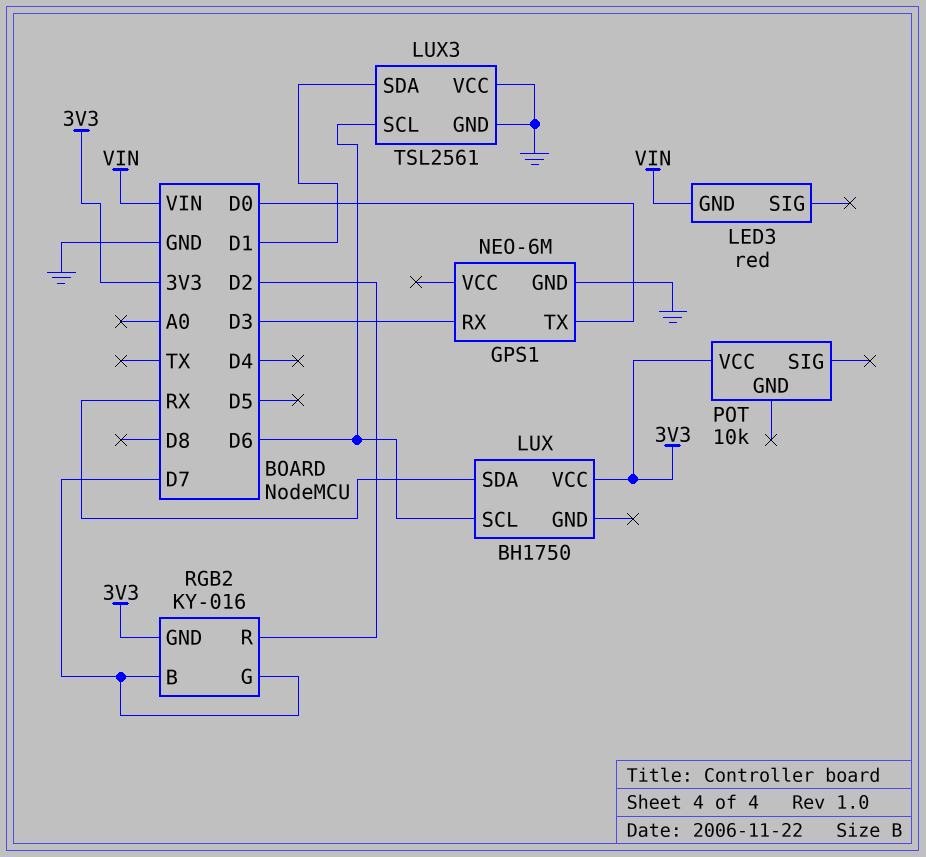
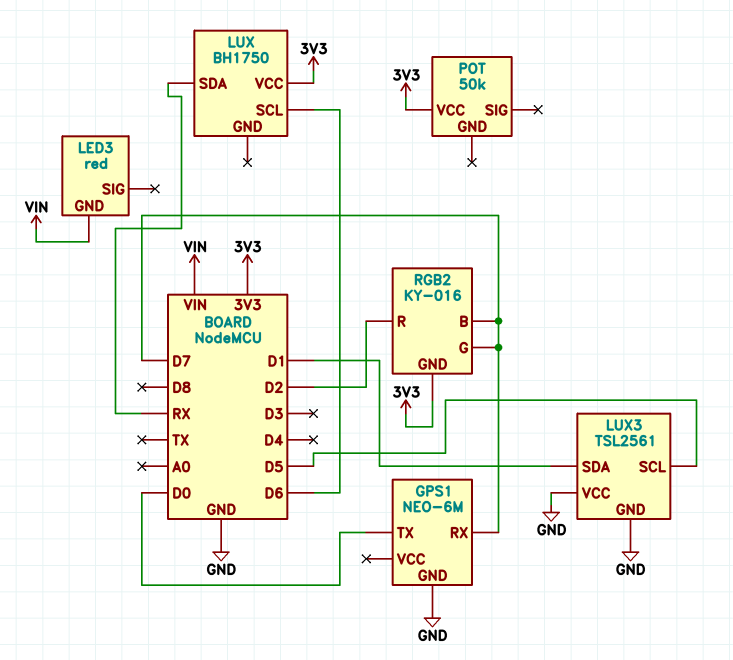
GPS1 pin RX: D3 -> D7
LUX3 pin SCL: D6 -> D5
POT: 10k -> 50k

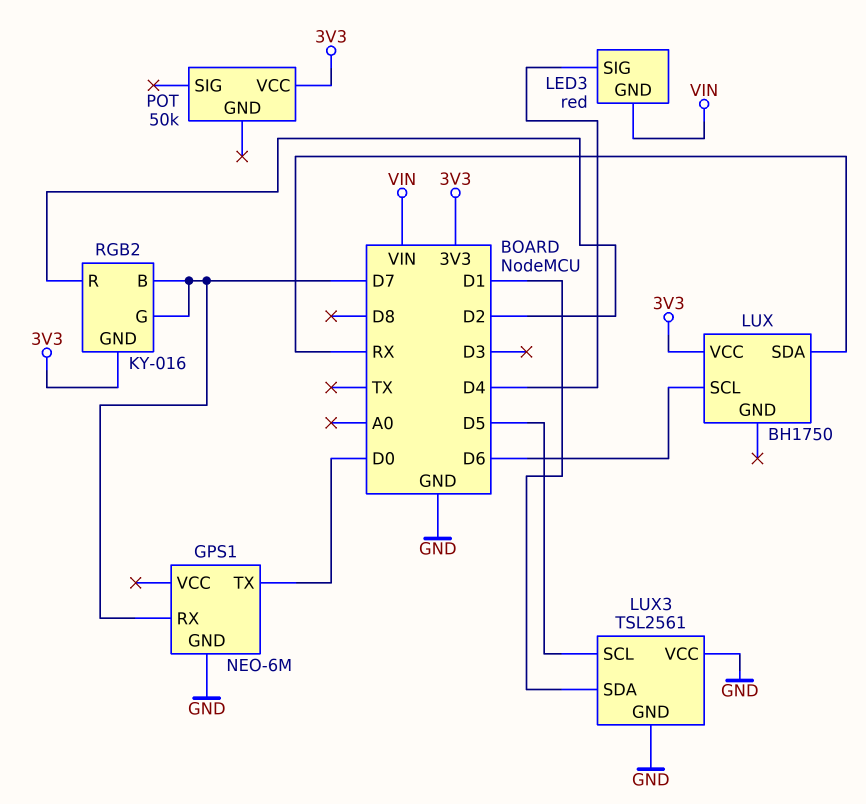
LED3 pin SIG: none -> D4

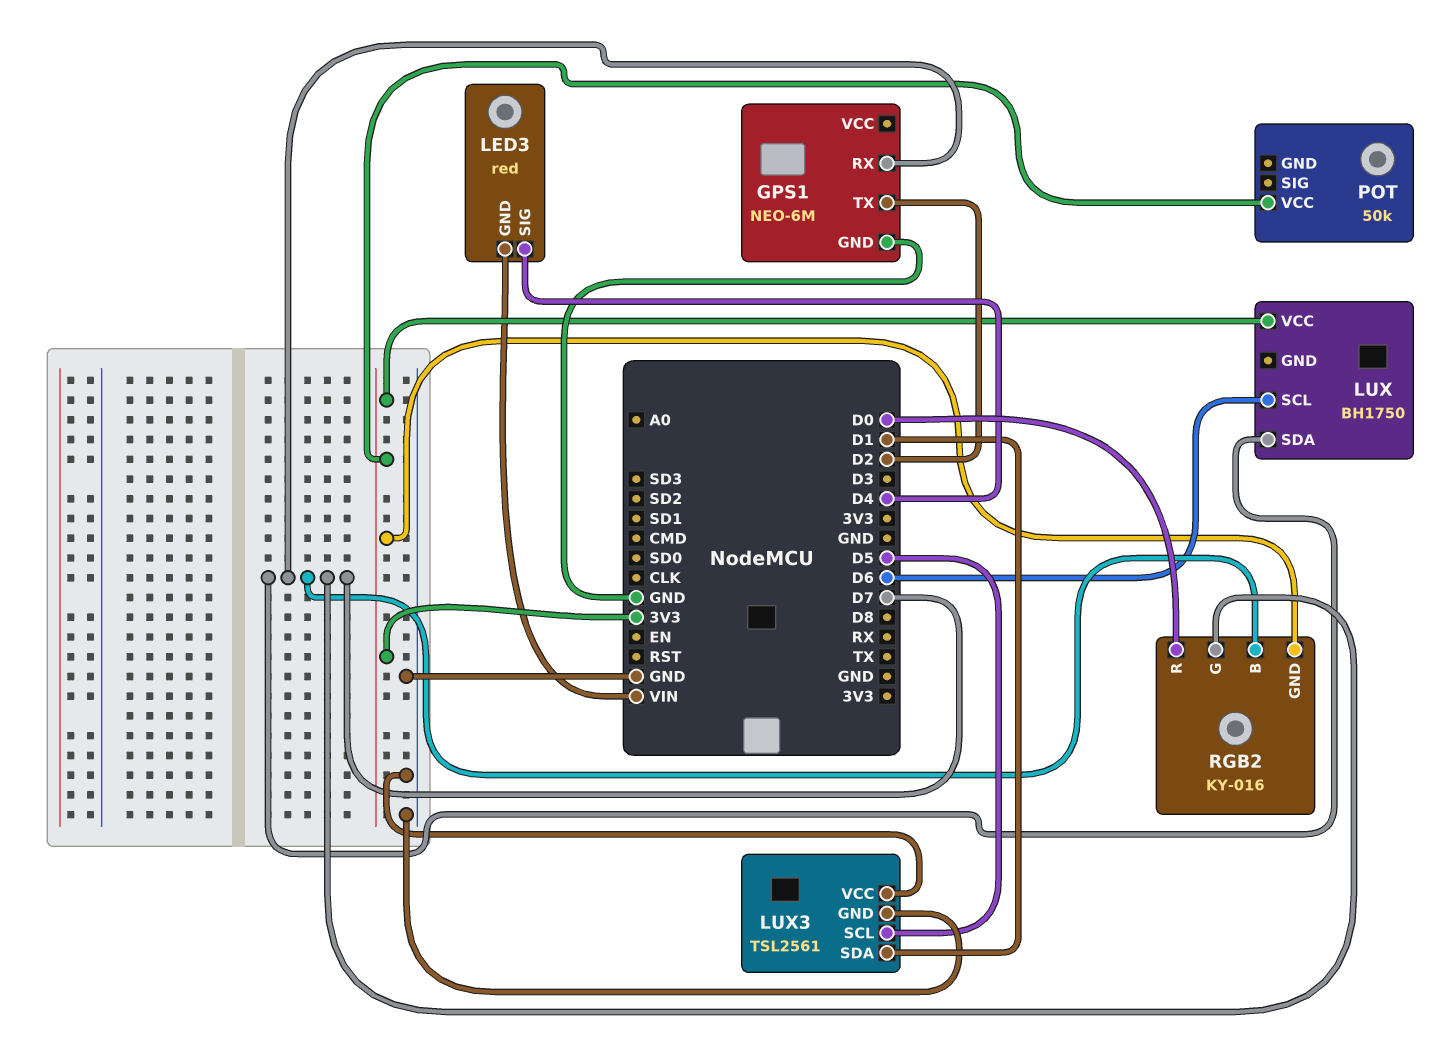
GPS1 pin TX: D0 -> D2
LUX pin SDA: RX -> D7
RGB2 pin R: D2 -> D0

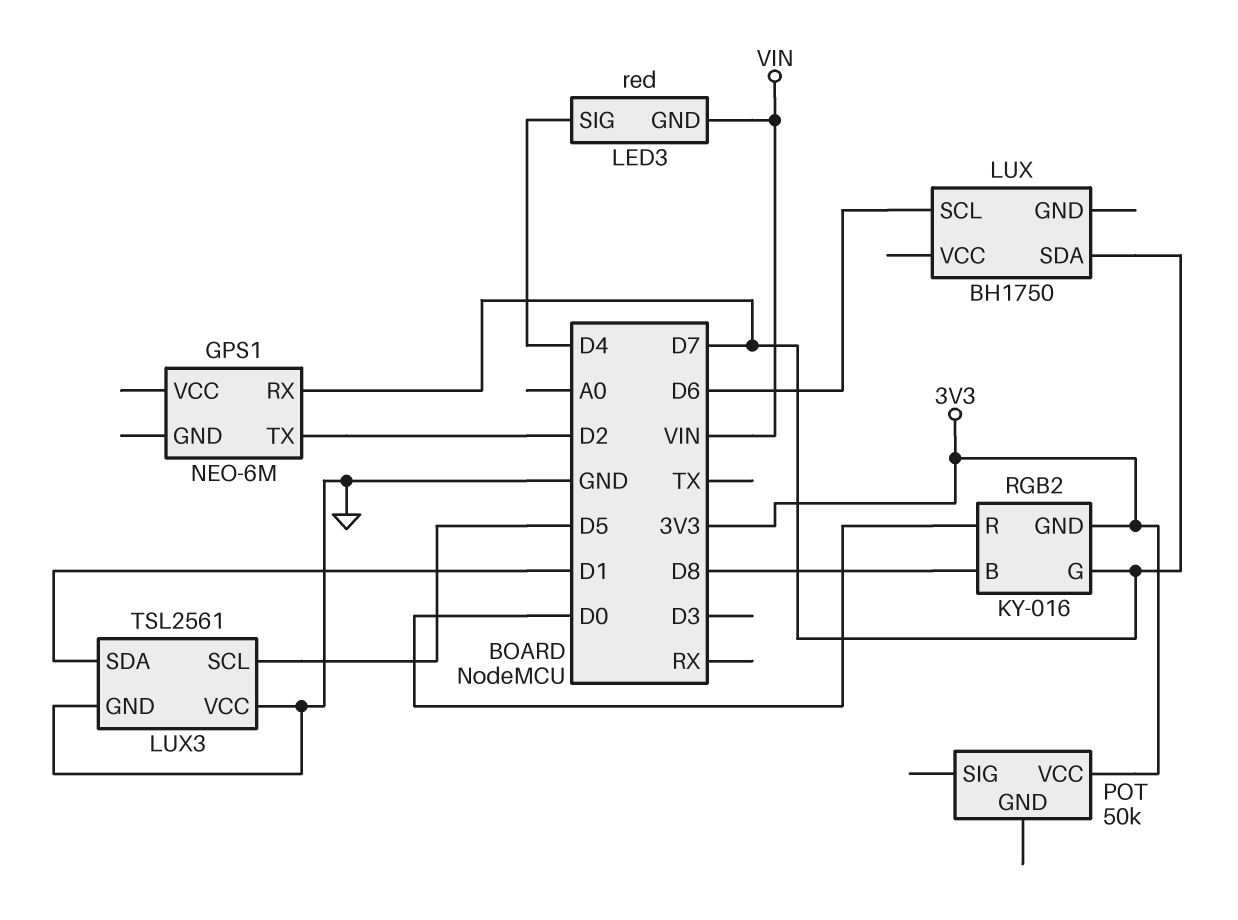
GPS1 pin GND: GND -> none
LUX pin VCC: 3V3 -> none
RGB2 pin B: D7 -> D8

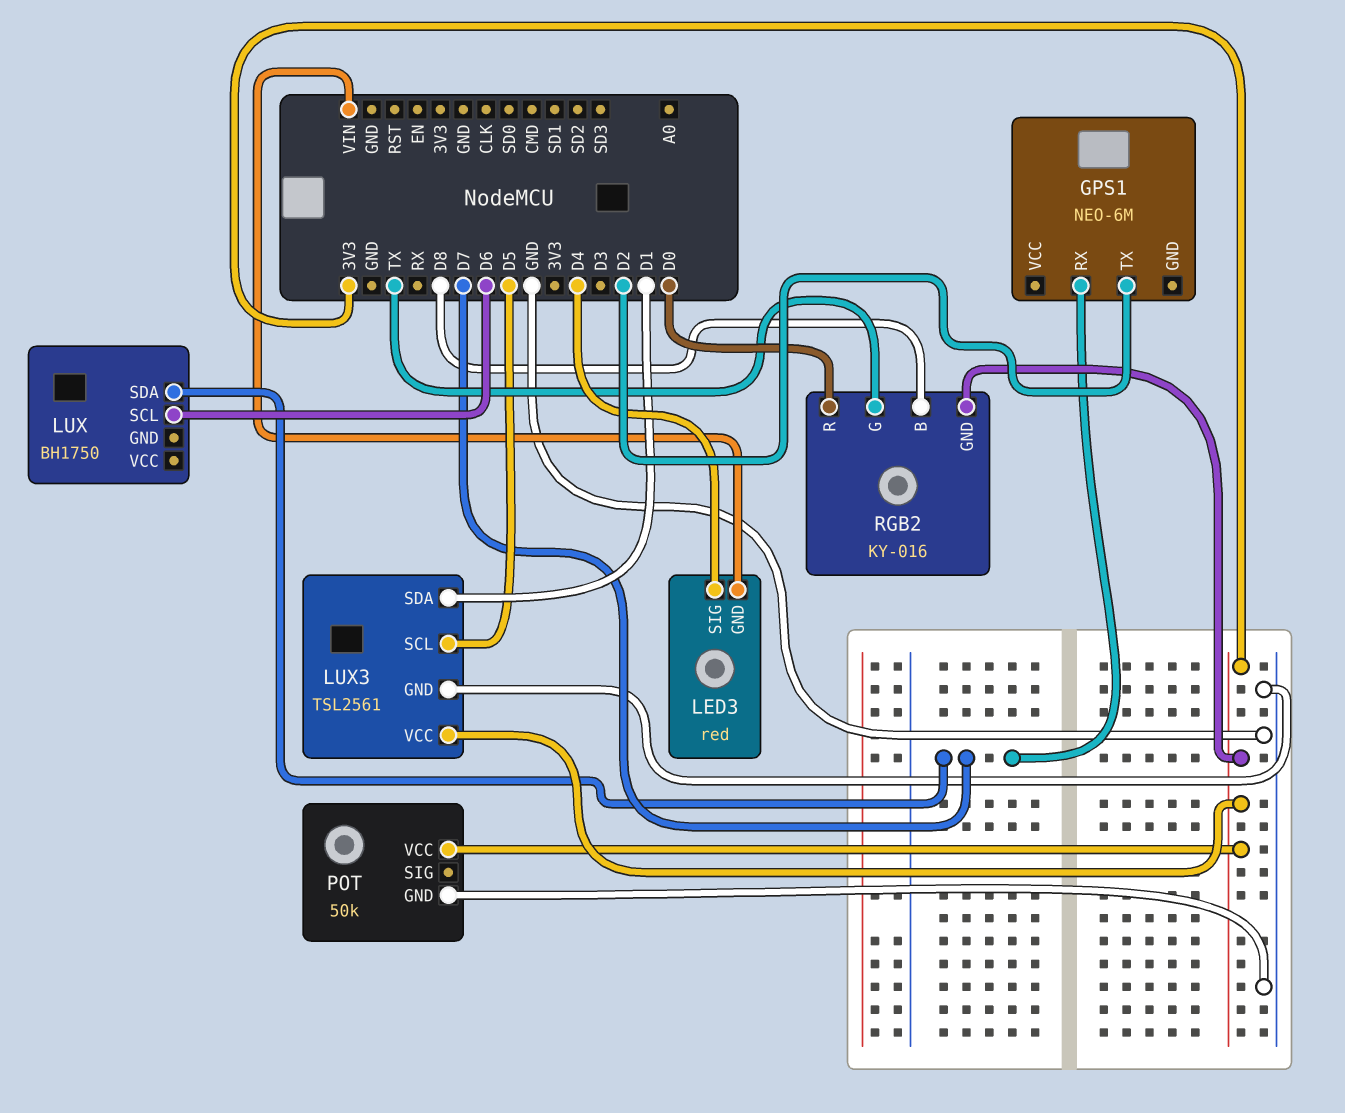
LUX3 pin VCC: GND -> 3V3
POT pin GND: none -> GND
RGB2 pin G: D7 -> TX

